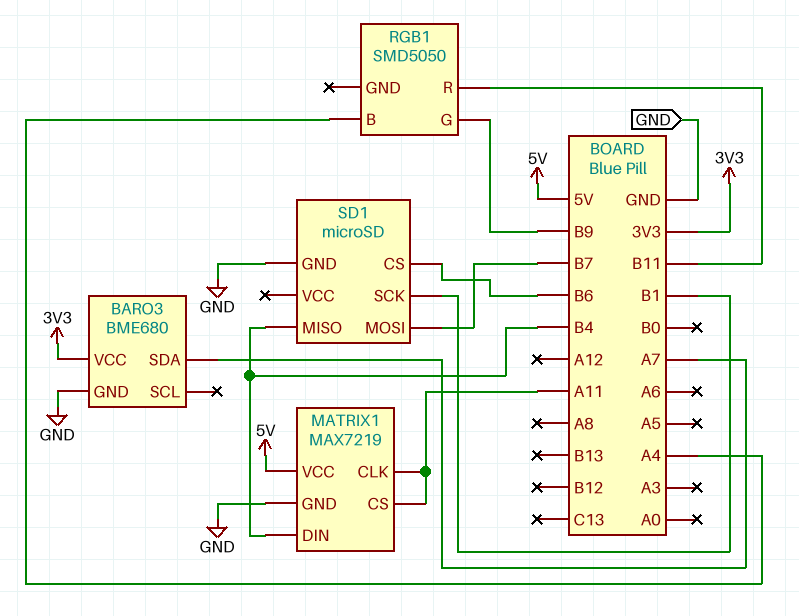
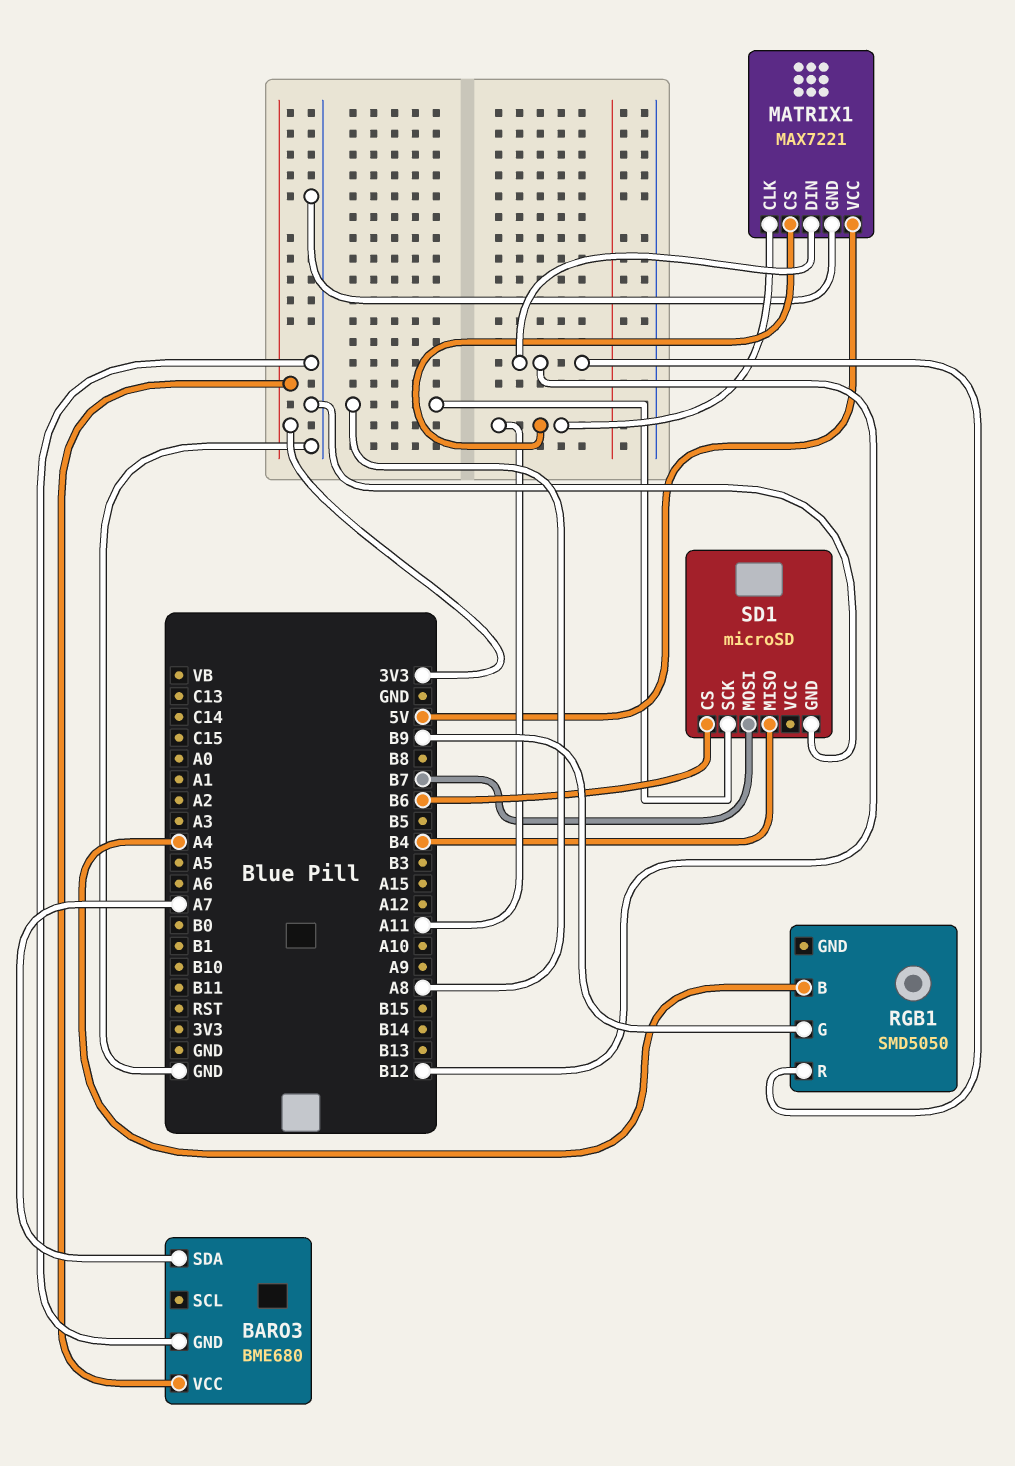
MATRIX1: MAX7219 -> MAX7221
MATRIX1 pin DIN: B4 -> B12
RGB1 pin R: B11 -> B12
SD1 pin SCK: B1 -> A8

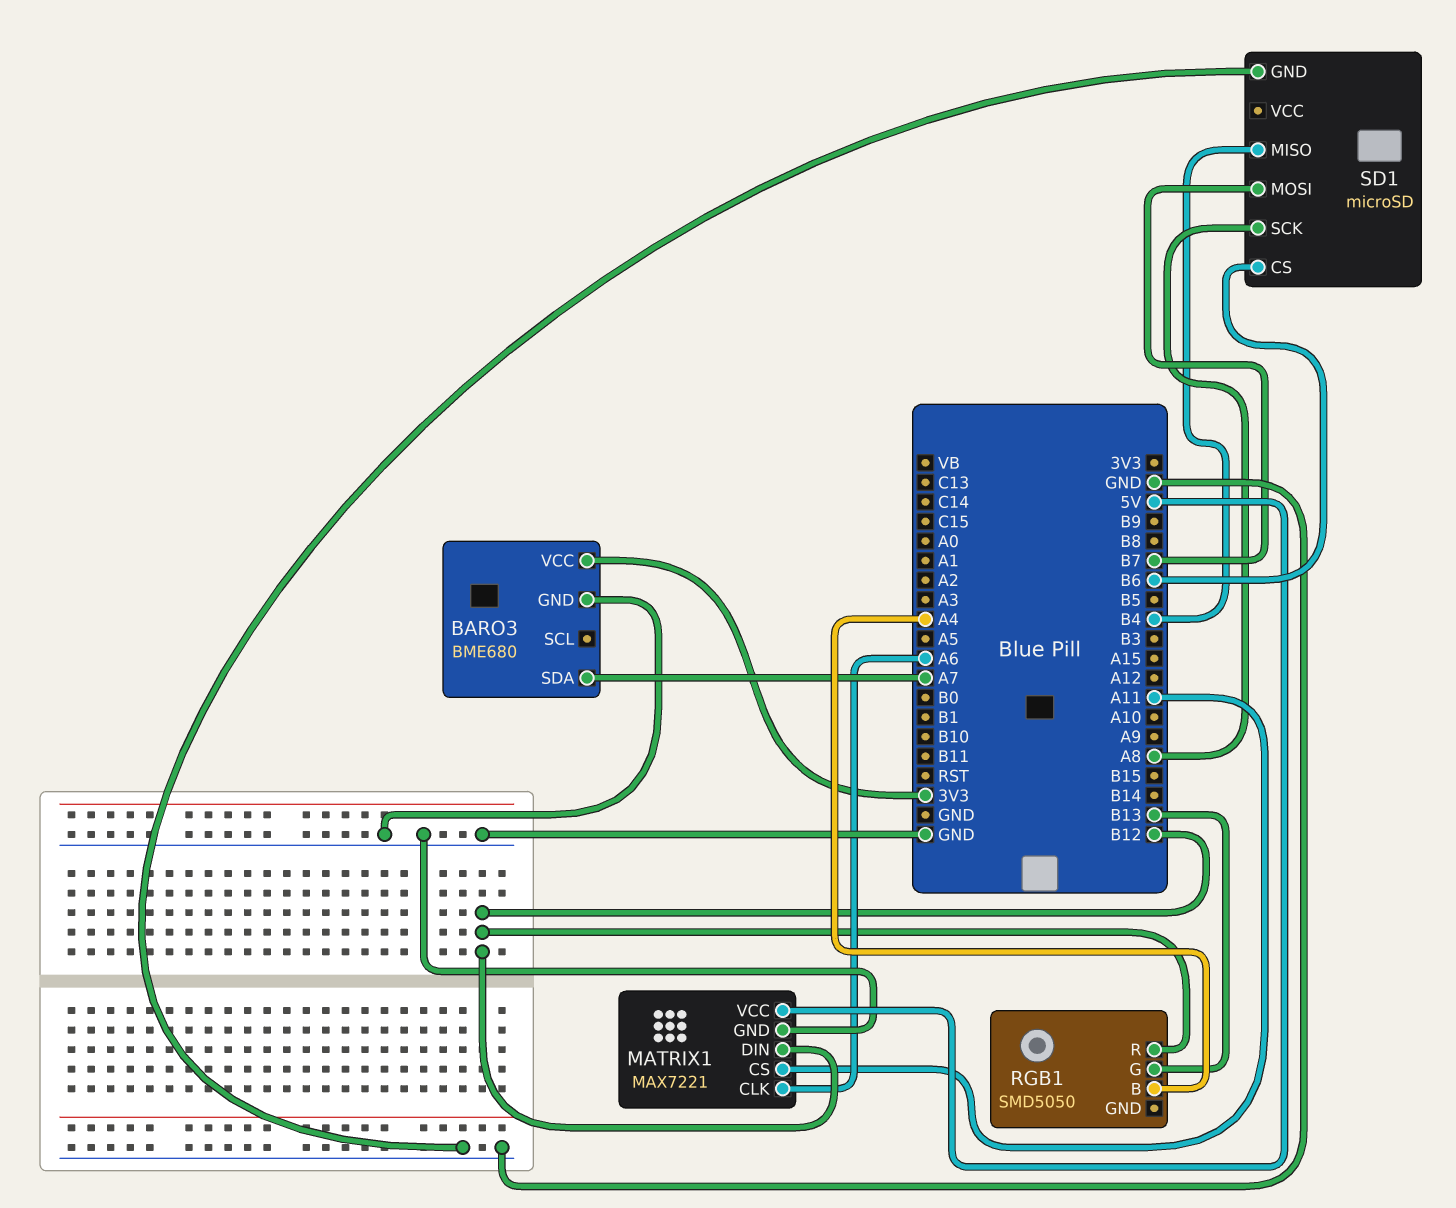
MATRIX1 pin CLK: A11 -> A6
RGB1 pin G: B9 -> B13

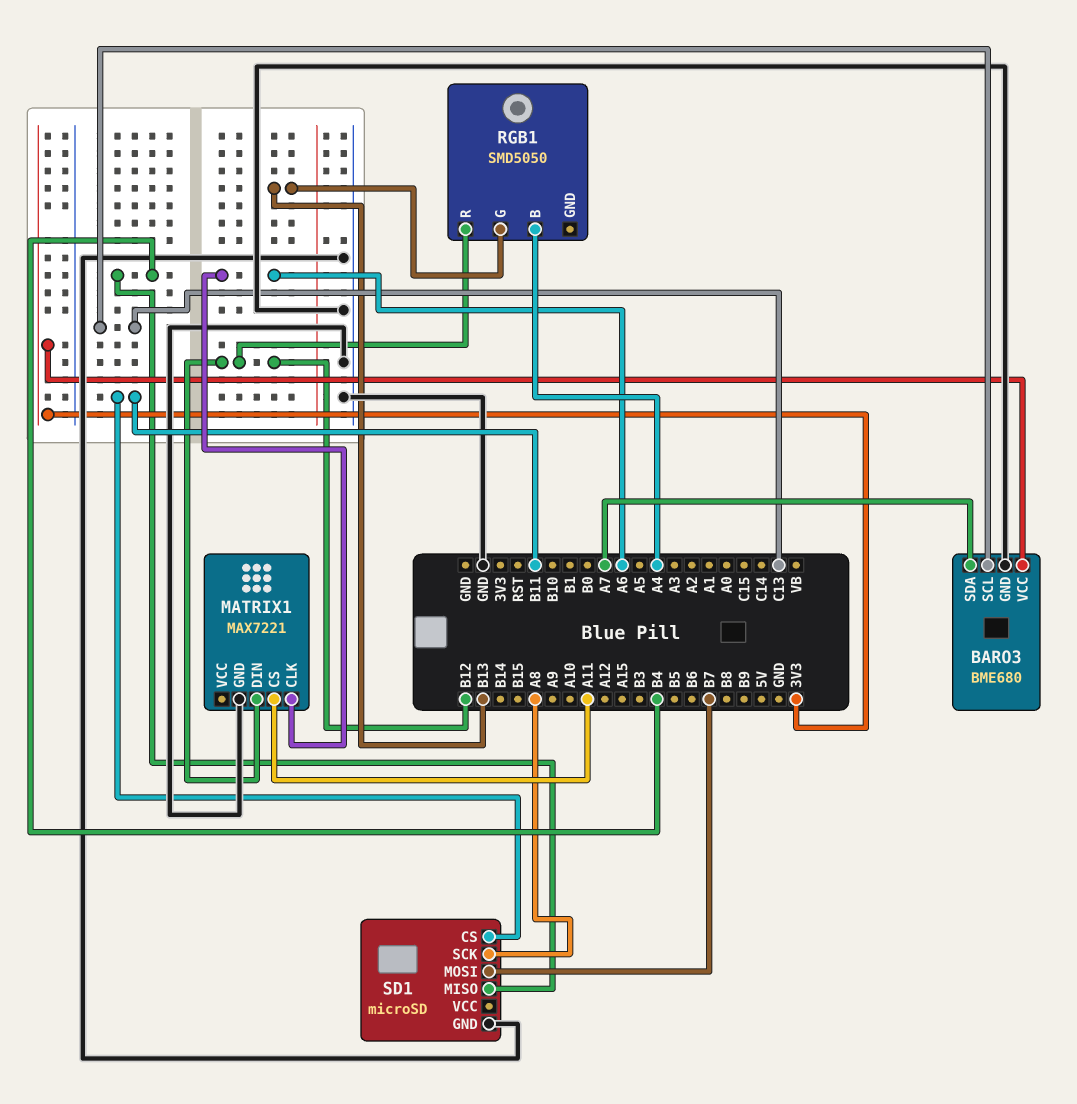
BARO3 pin SCL: none -> C13
MATRIX1 pin VCC: 5V -> none
SD1 pin CS: B6 -> B11

